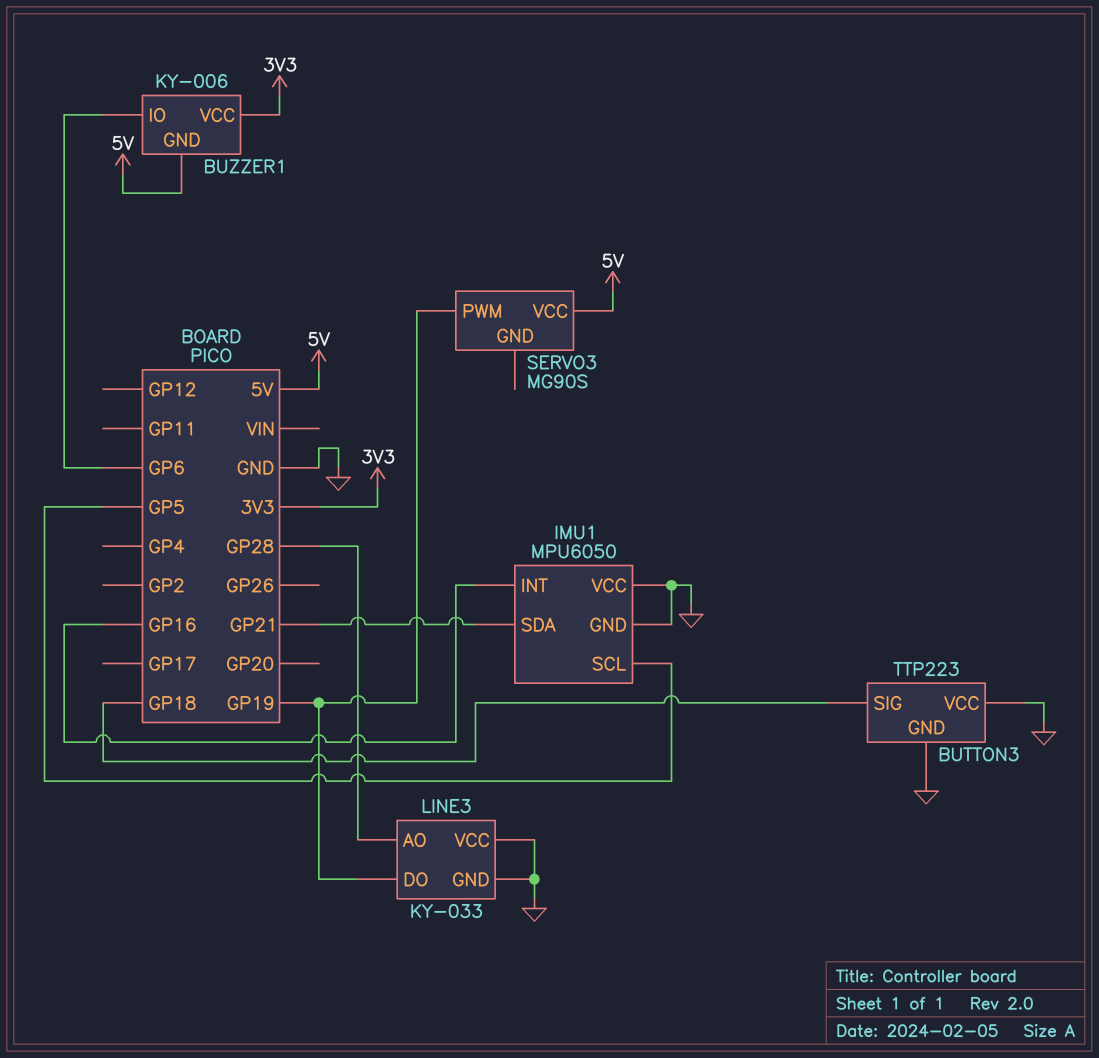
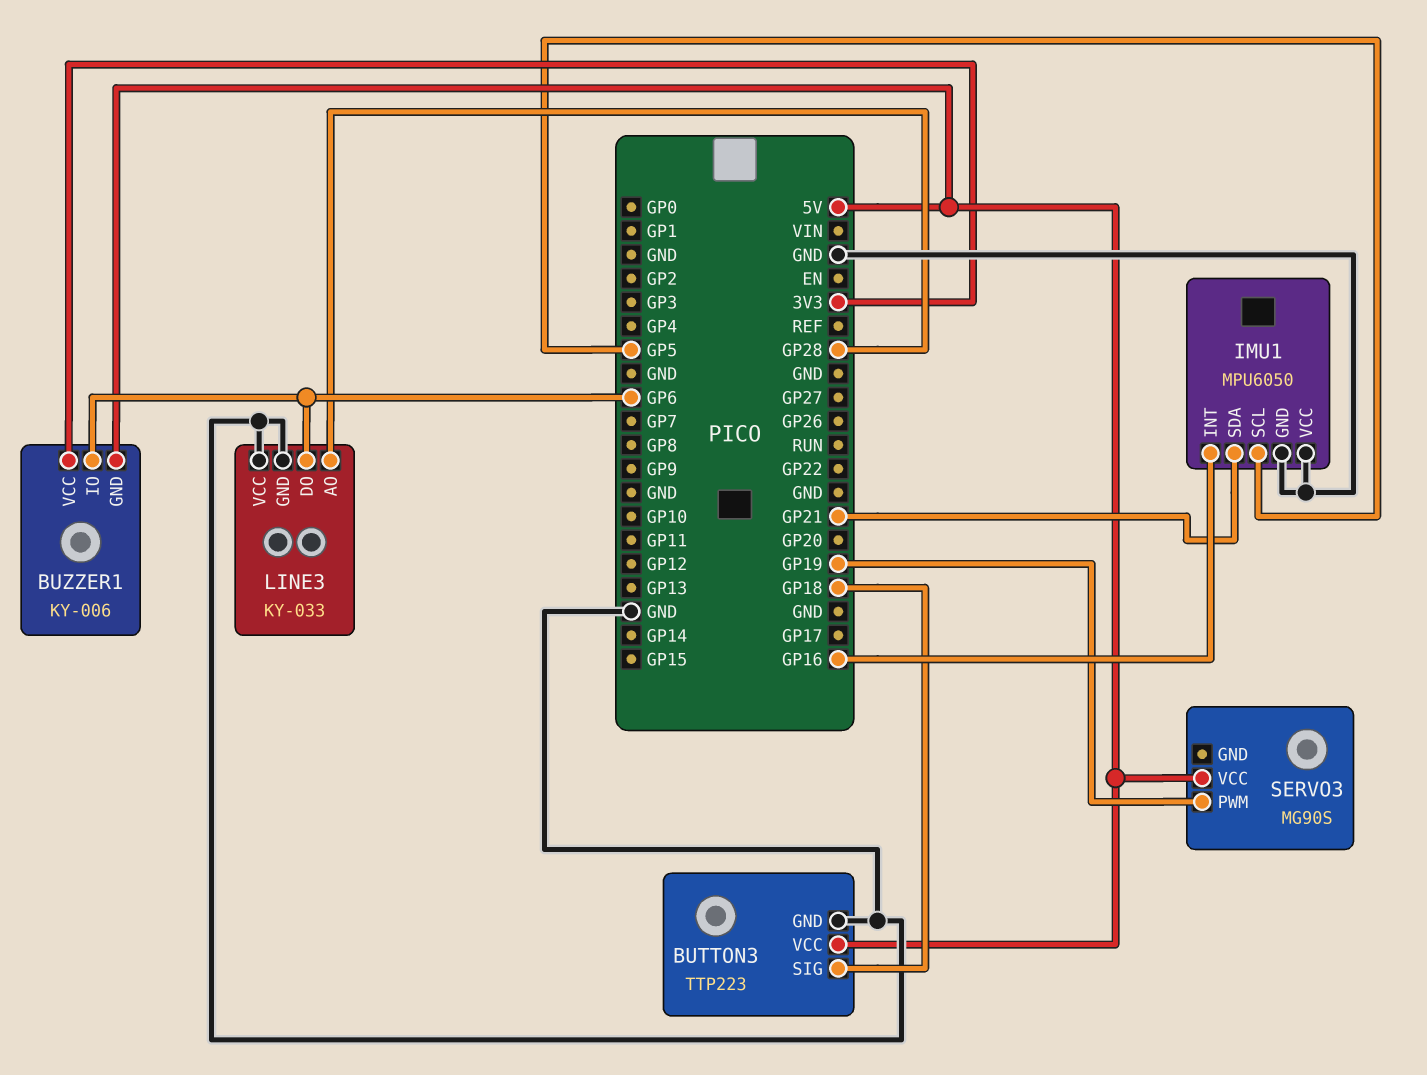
BUTTON3 pin VCC: GND -> 5V
LINE3 pin DO: GP19 -> GP6

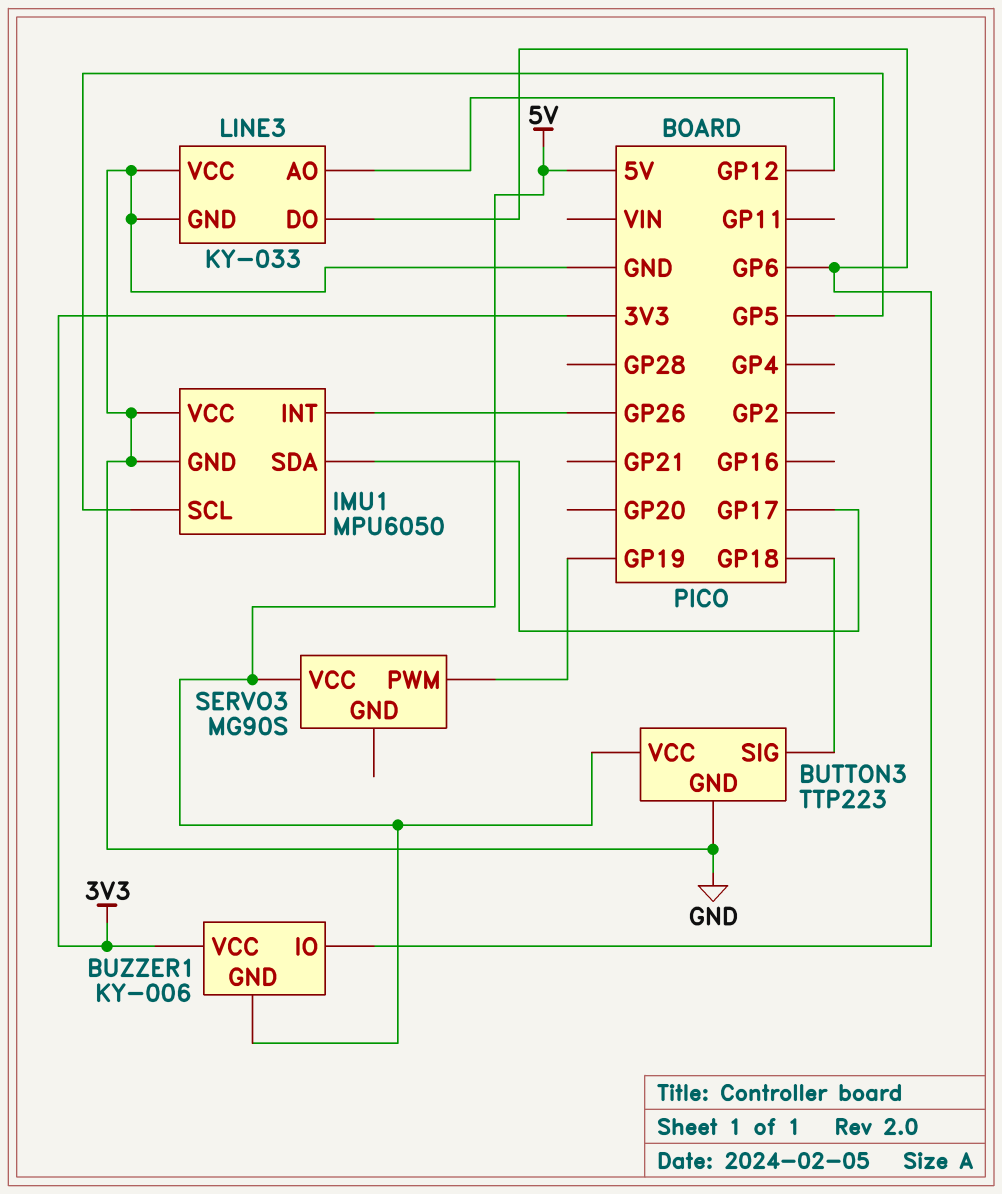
IMU1 pin INT: GP16 -> GP26
IMU1 pin SDA: GP21 -> GP17
LINE3 pin AO: GP28 -> GP12

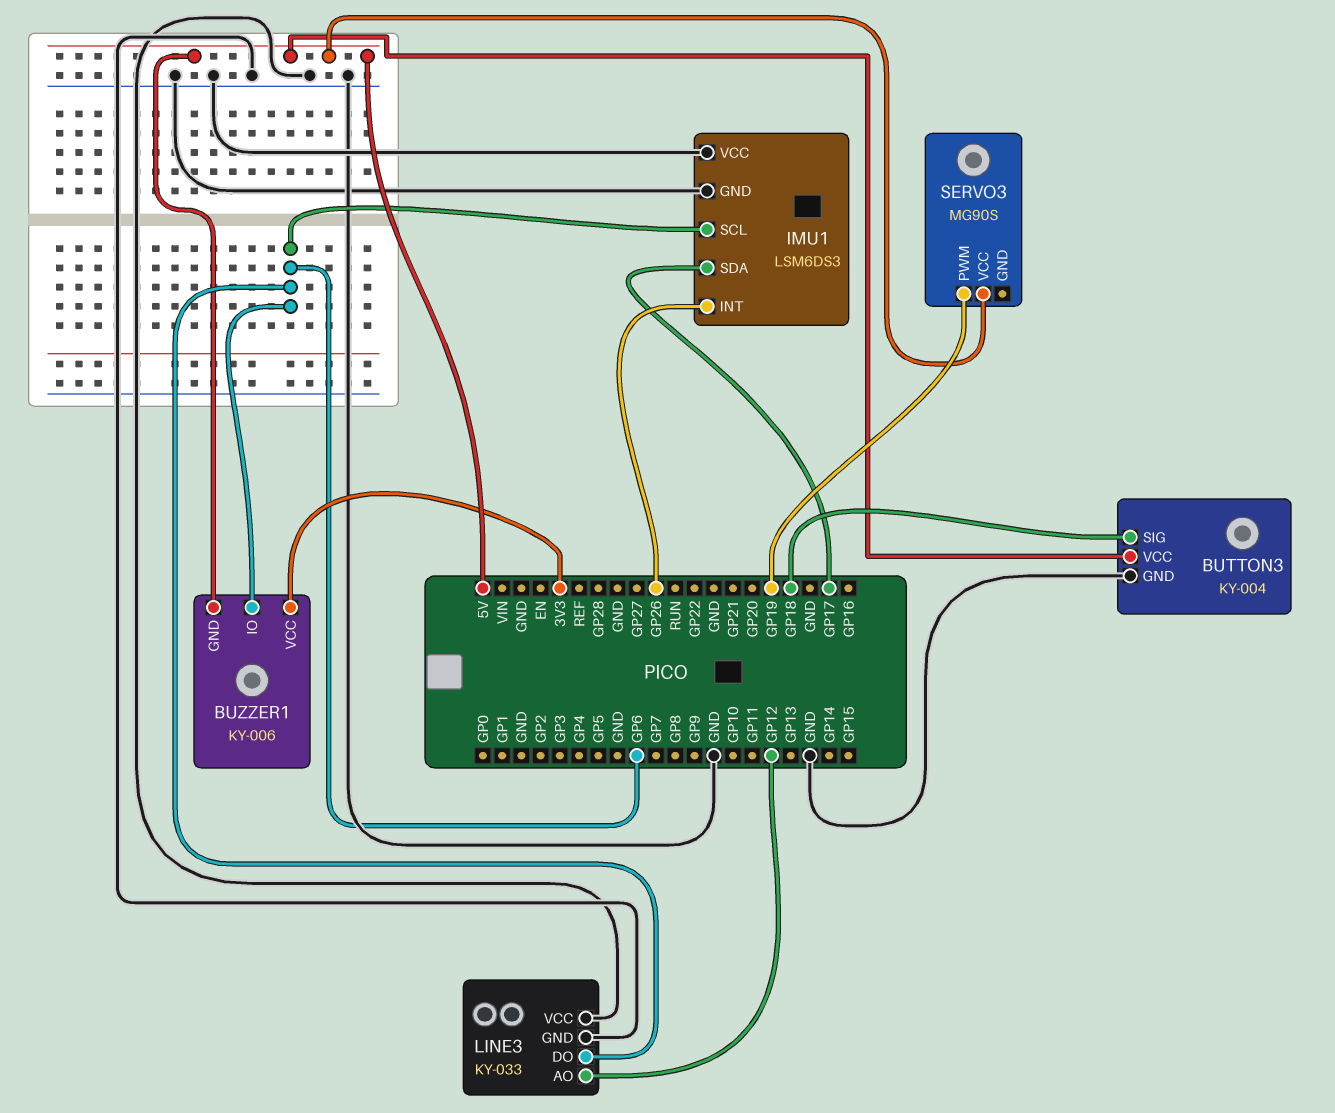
BUTTON3: TTP223 -> KY-004
IMU1: MPU6050 -> LSM6DS3
IMU1 pin SCL: GP5 -> GP6

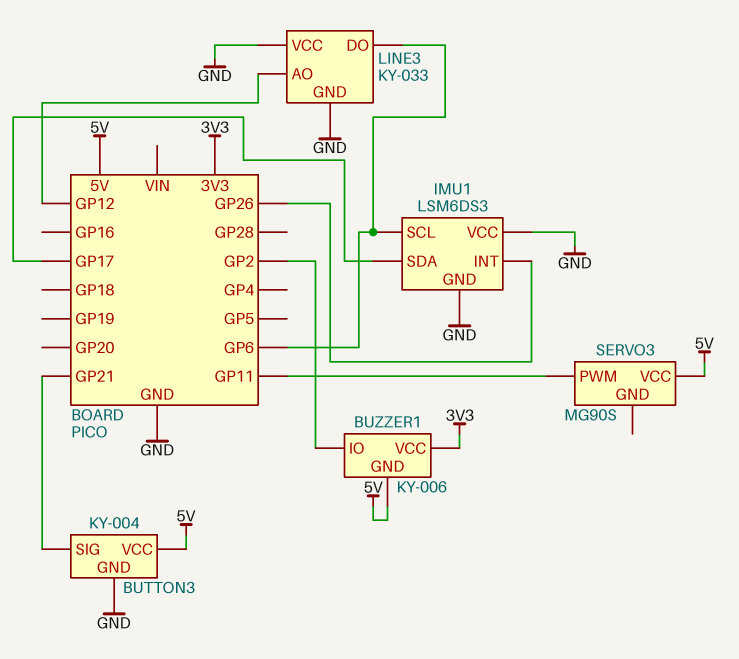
BUTTON3 pin SIG: GP18 -> GP21
BUZZER1 pin IO: GP6 -> GP2
SERVO3 pin PWM: GP19 -> GP11

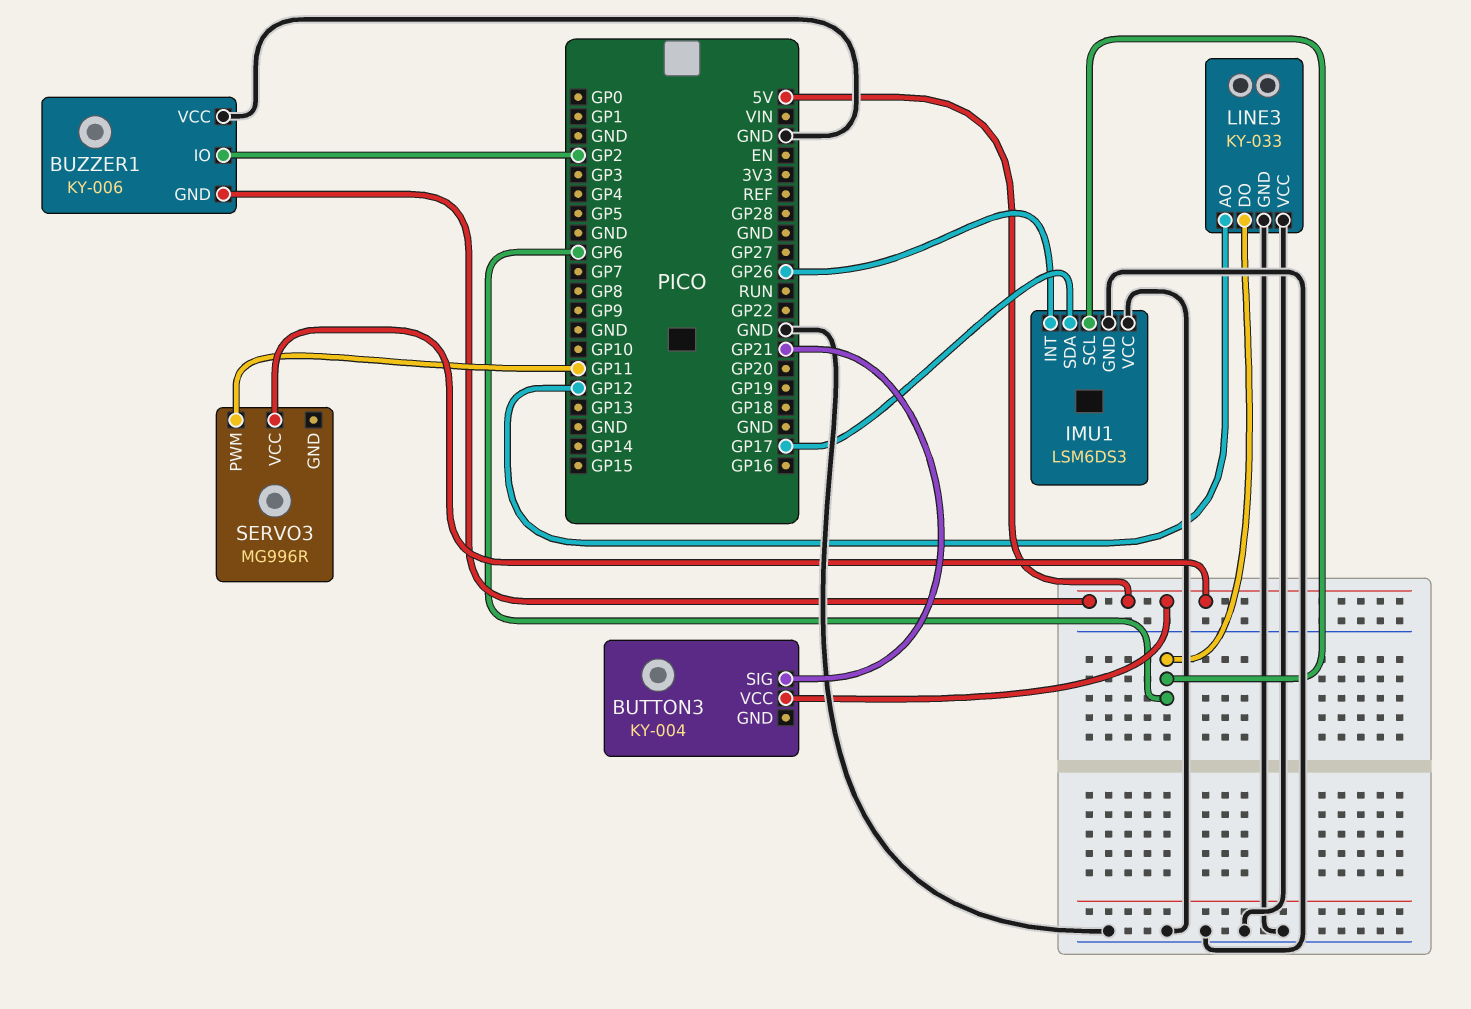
BUTTON3 pin GND: GND -> none
BUZZER1 pin VCC: 3V3 -> GND
SERVO3: MG90S -> MG996R

